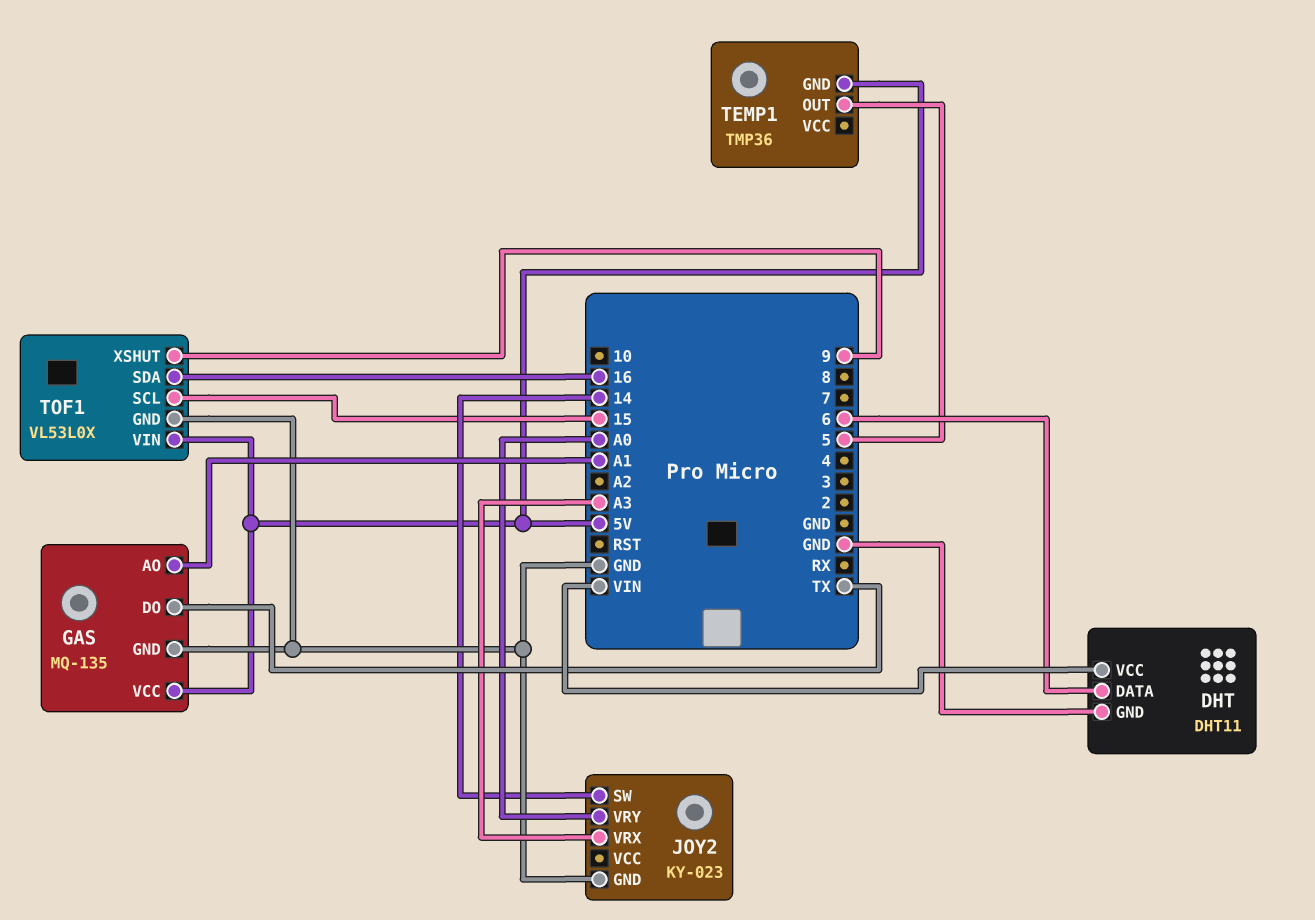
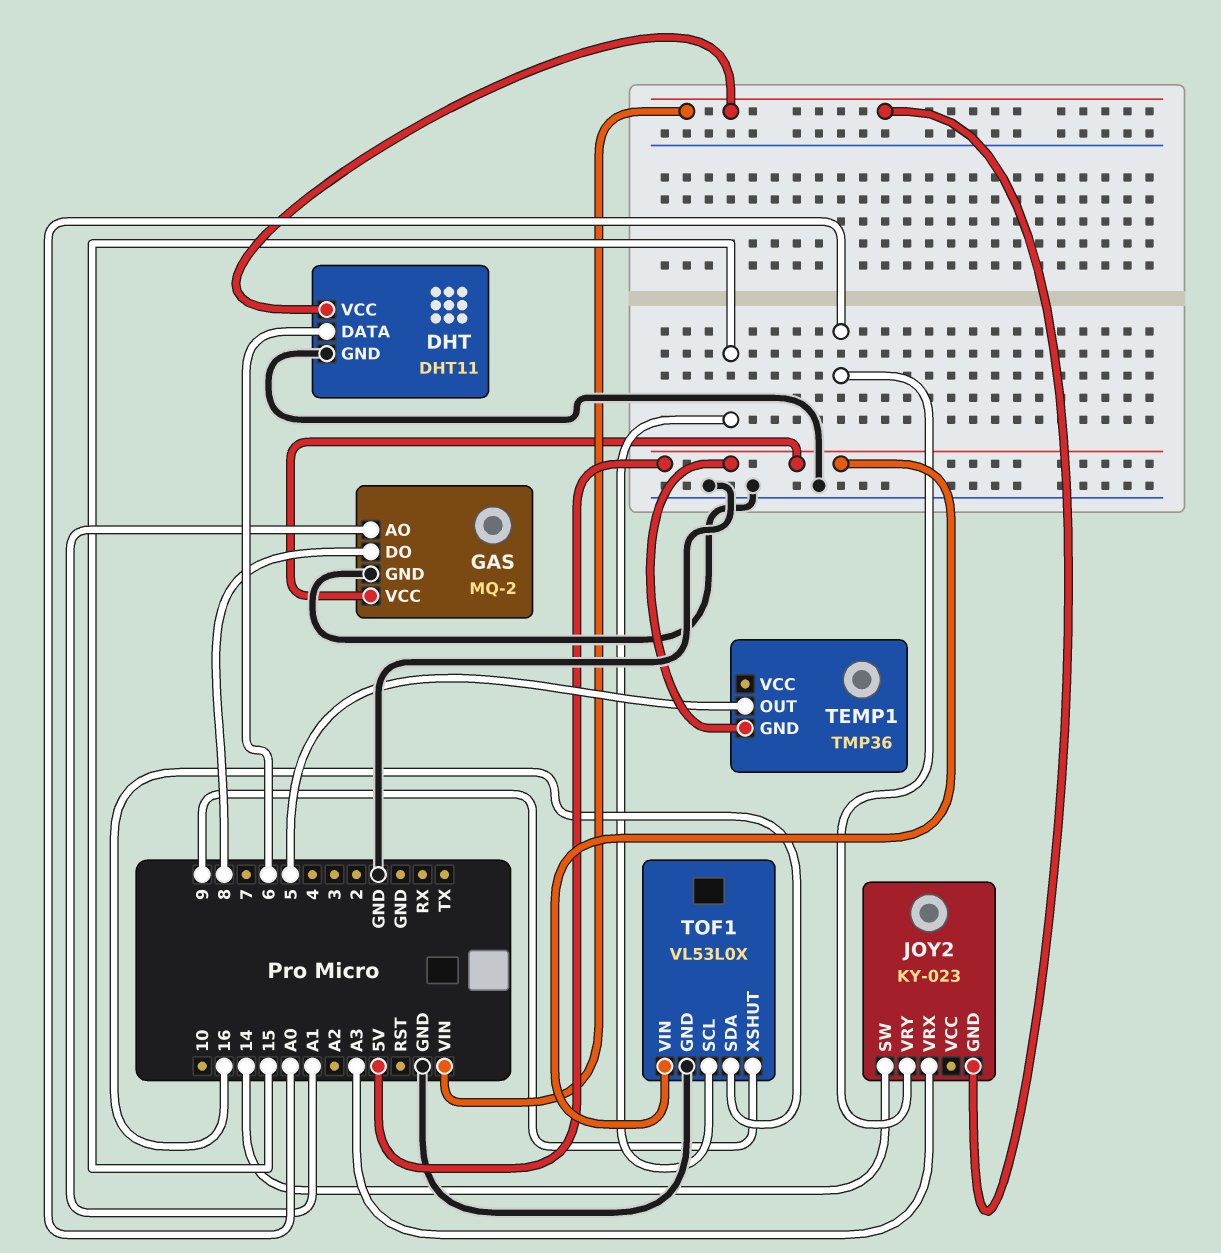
GAS: MQ-135 -> MQ-2
GAS pin DO: TX -> 8
JOY2 pin GND: GND -> VIN

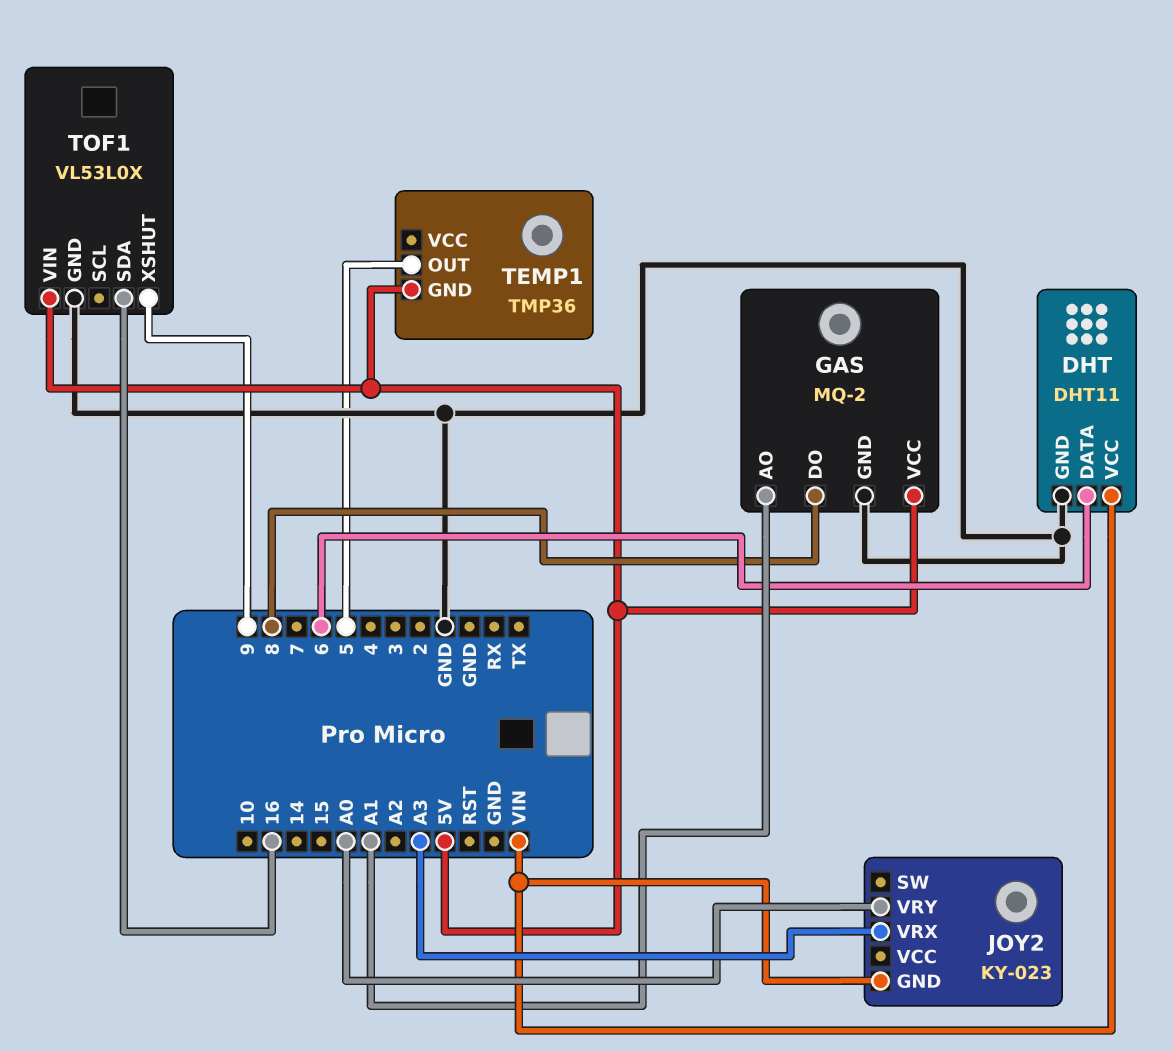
JOY2 pin SW: 14 -> none
TOF1 pin SCL: 15 -> none

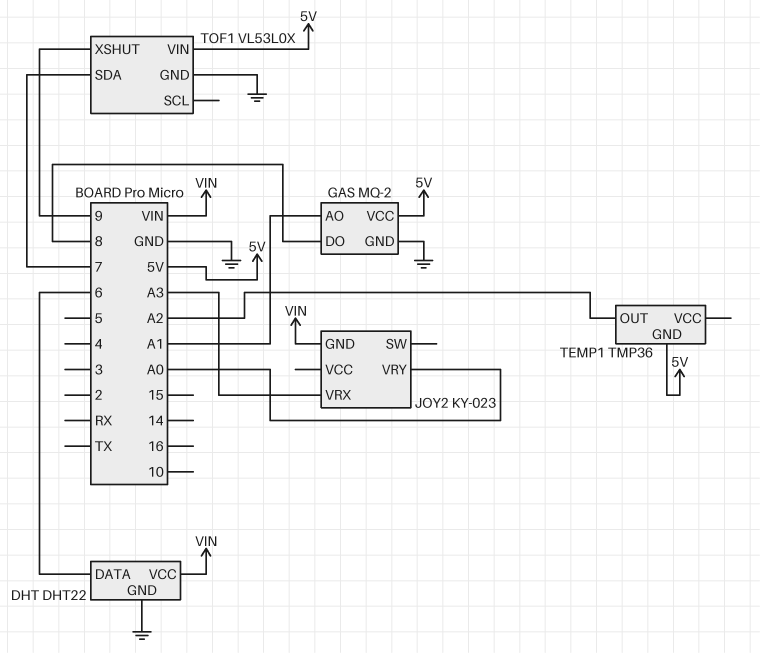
DHT: DHT11 -> DHT22
TEMP1 pin OUT: 5 -> A2
TOF1 pin SDA: 16 -> 7

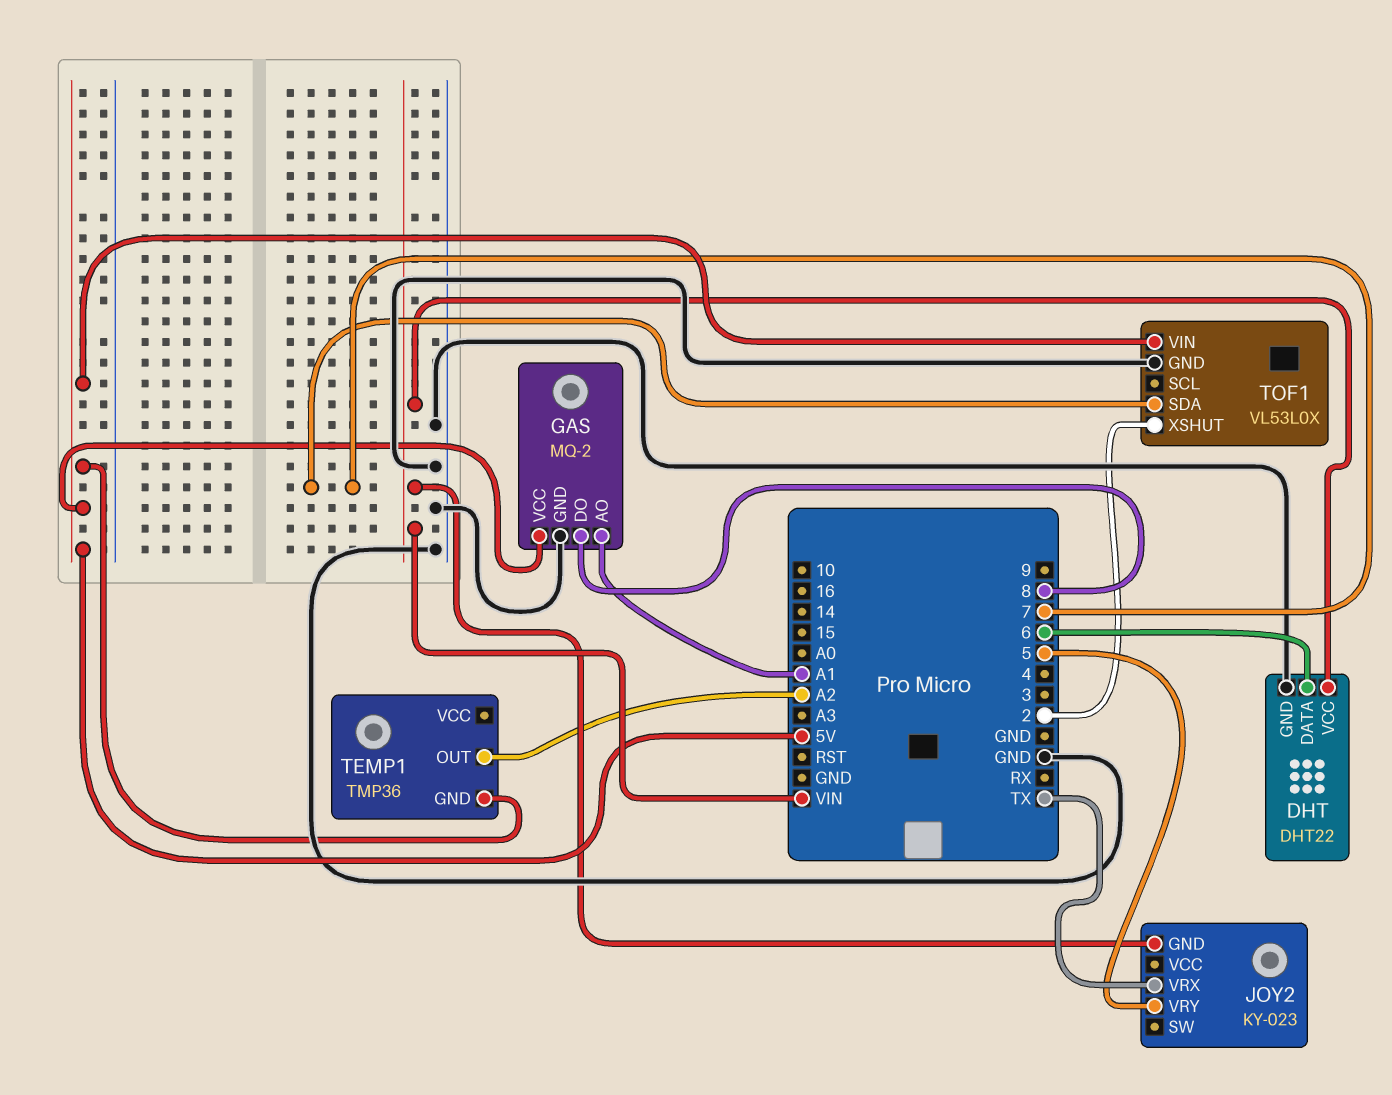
JOY2 pin VRX: A3 -> TX
JOY2 pin VRY: A0 -> 5
TOF1 pin XSHUT: 9 -> 2

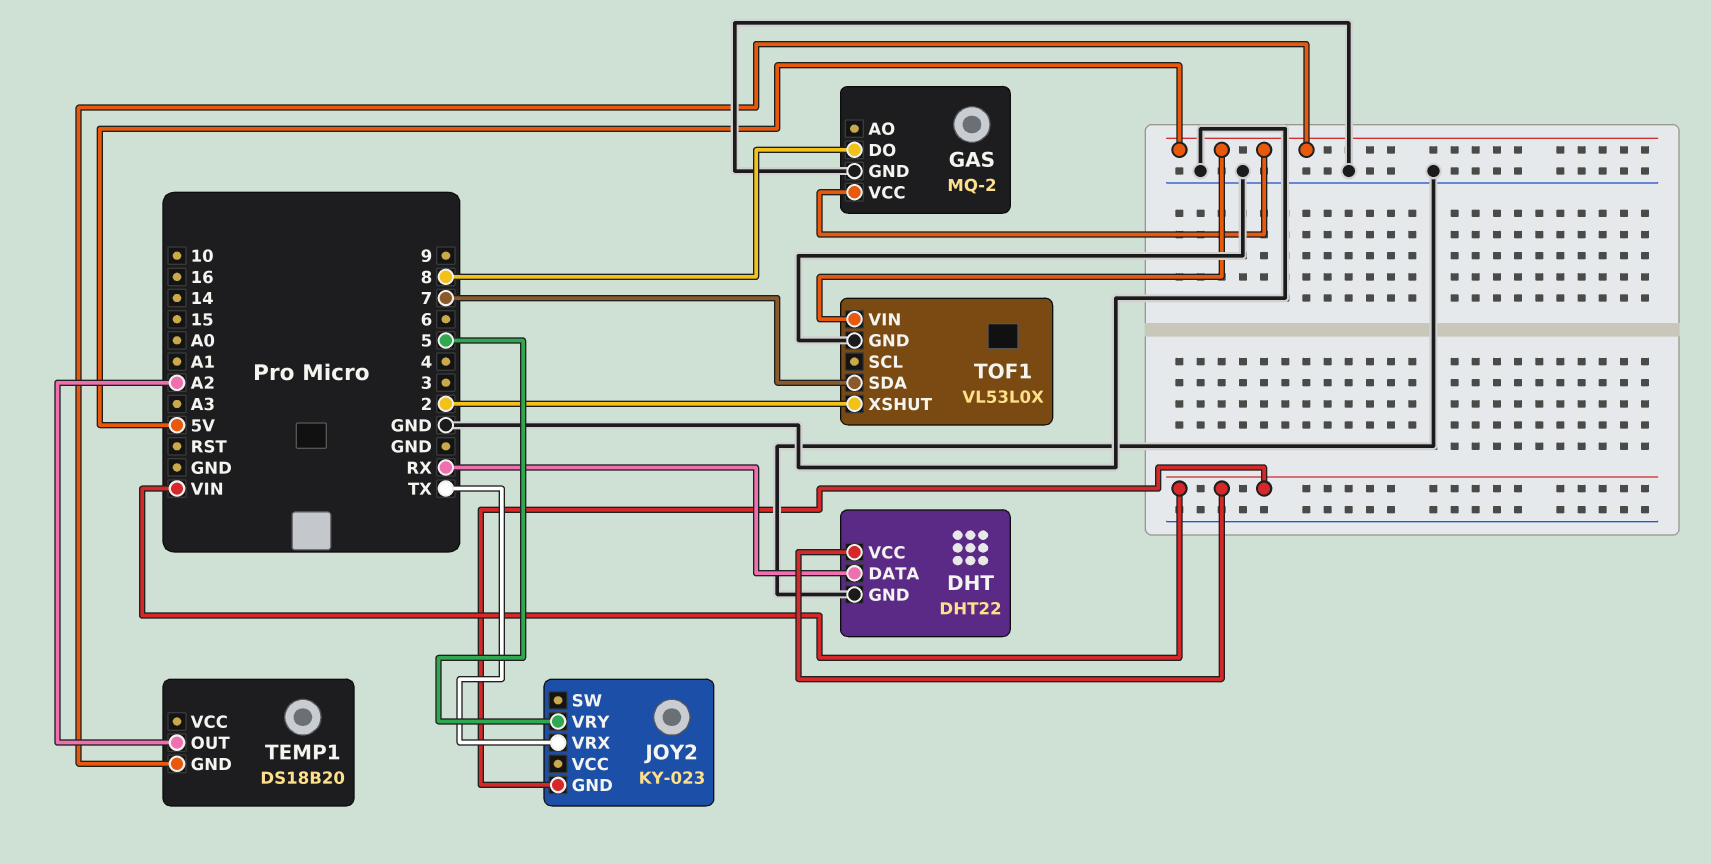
DHT pin DATA: 6 -> RX
GAS pin AO: A1 -> none
TEMP1: TMP36 -> DS18B20

